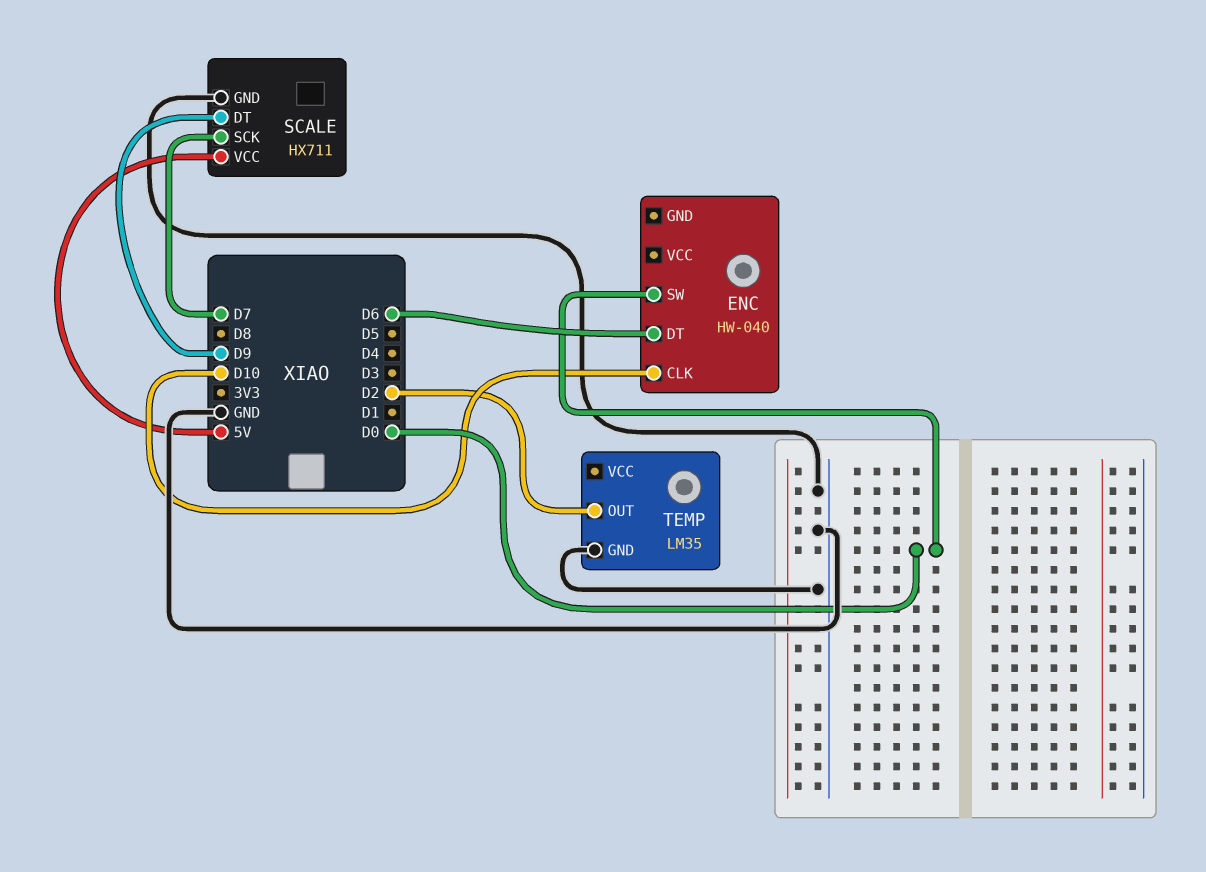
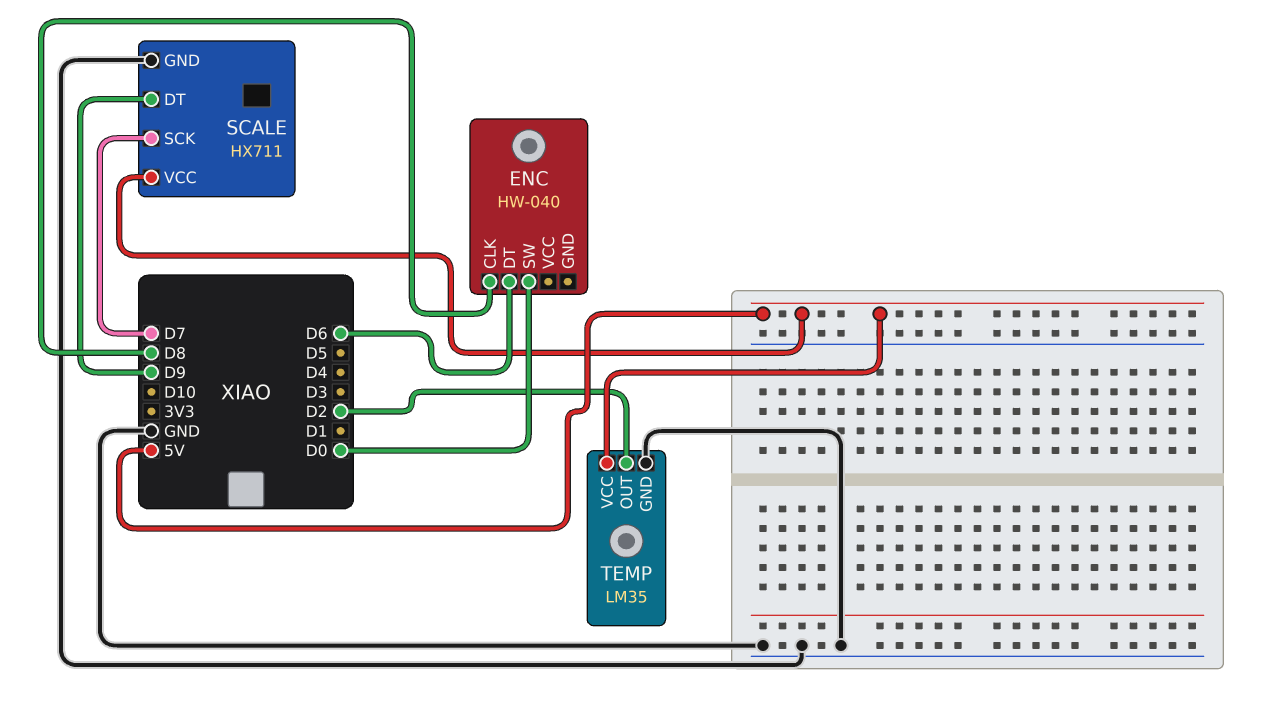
ENC pin CLK: D10 -> D8
TEMP pin VCC: none -> 5V

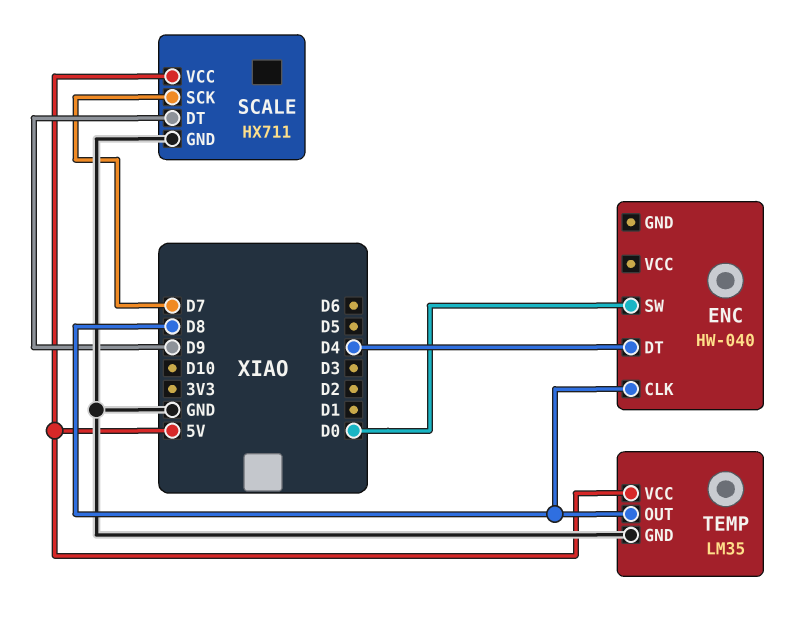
ENC pin DT: D6 -> D4
TEMP pin OUT: D2 -> D8

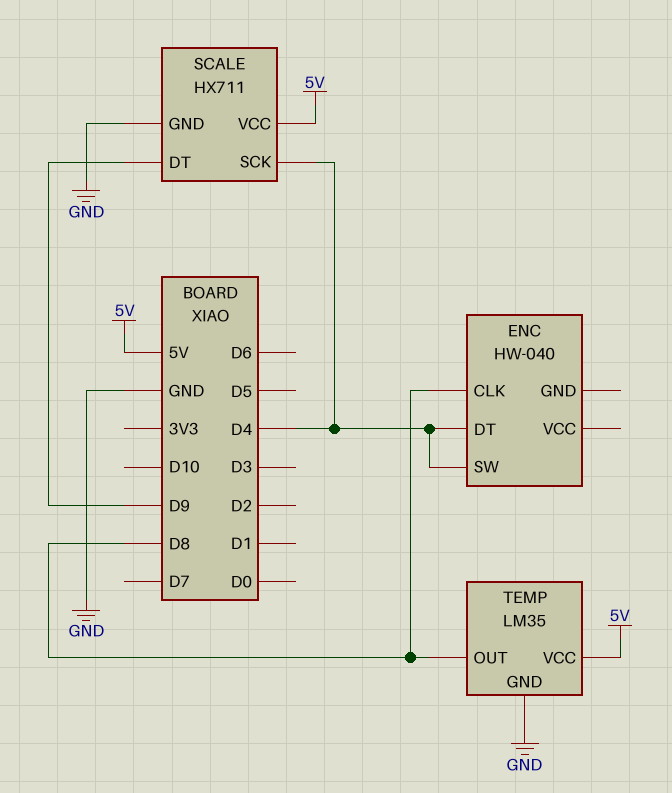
ENC pin SW: D0 -> D4
SCALE pin SCK: D7 -> D4

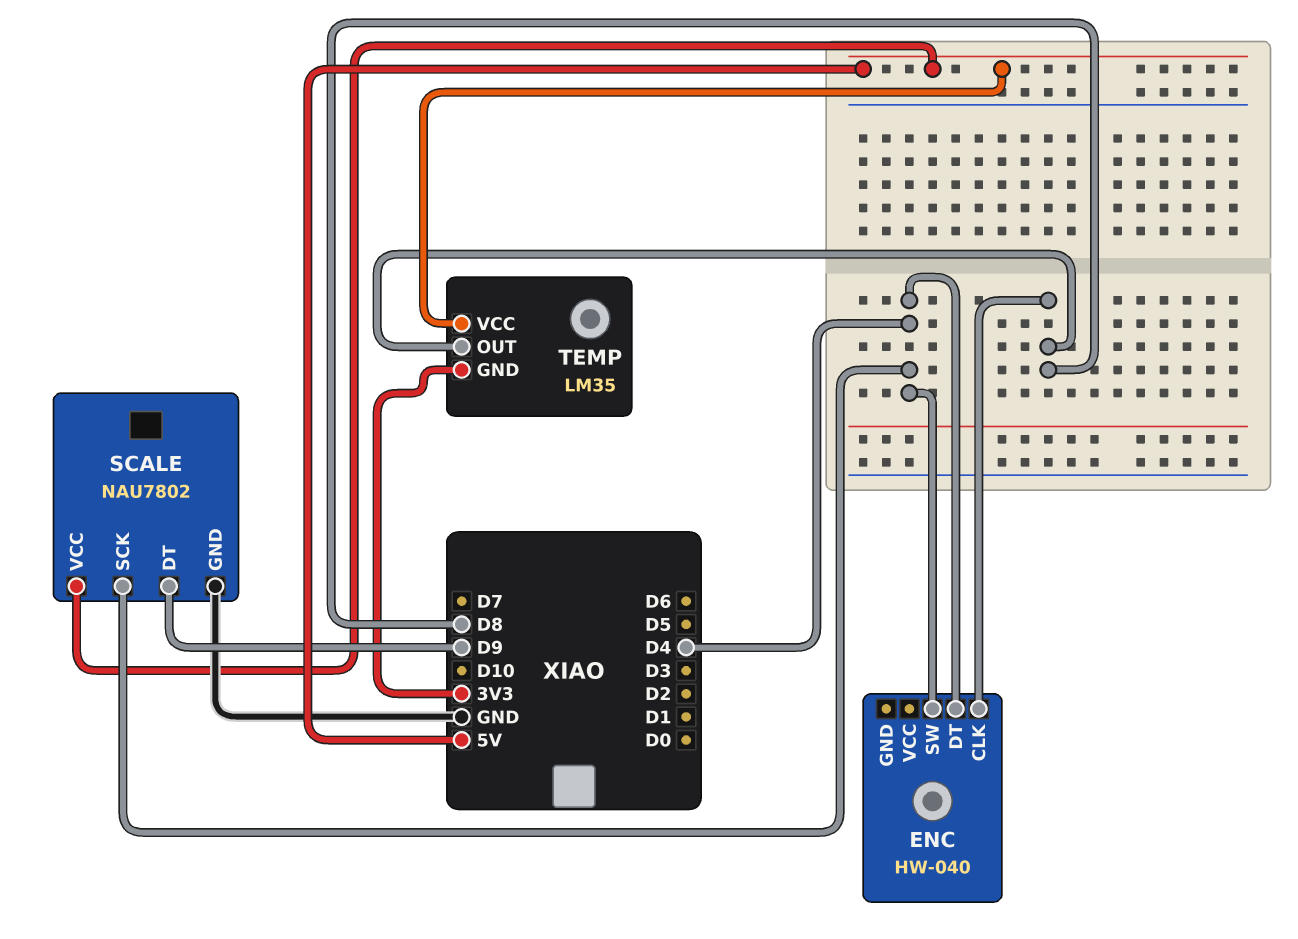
SCALE: HX711 -> NAU7802
TEMP pin GND: GND -> 3V3

